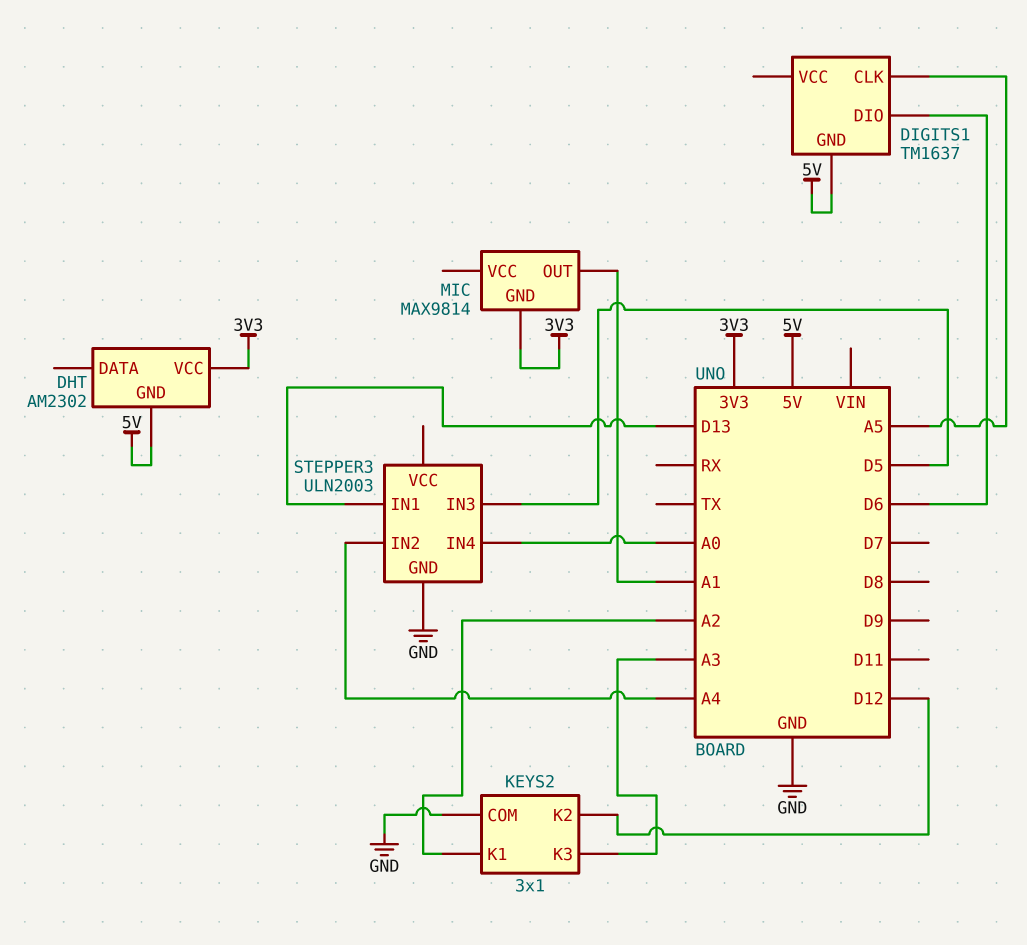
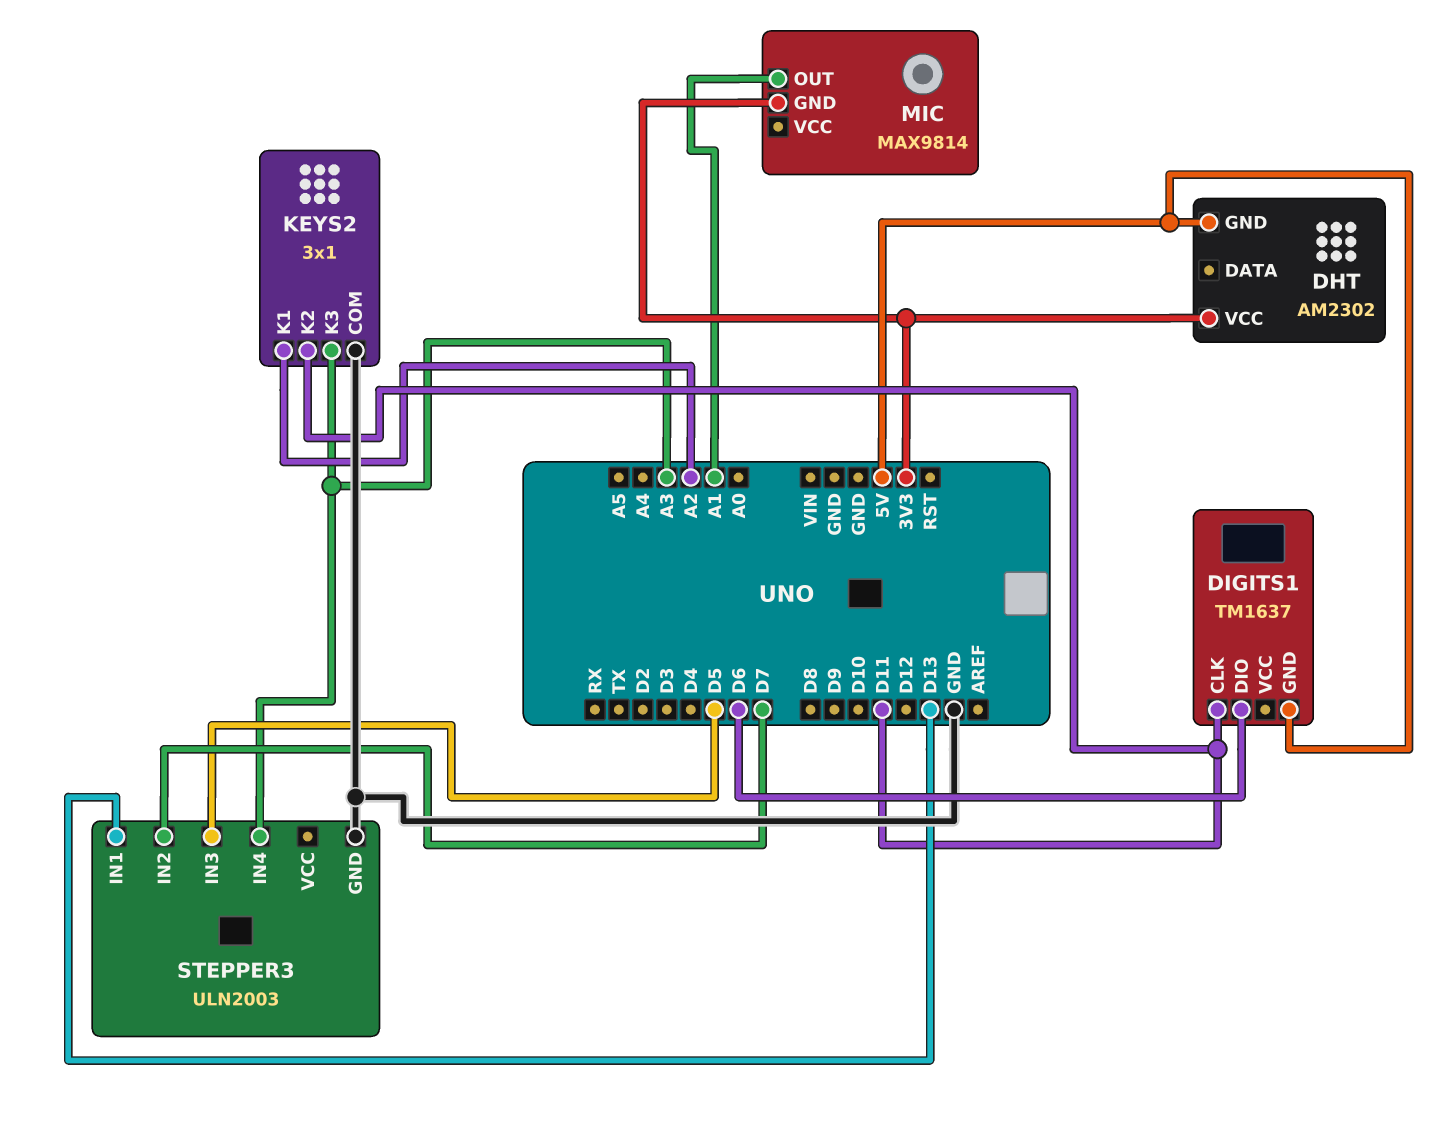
DIGITS1 pin CLK: A5 -> D11
KEYS2 pin K2: D12 -> D11
STEPPER3 pin IN2: A4 -> D7
STEPPER3 pin IN4: A0 -> A3

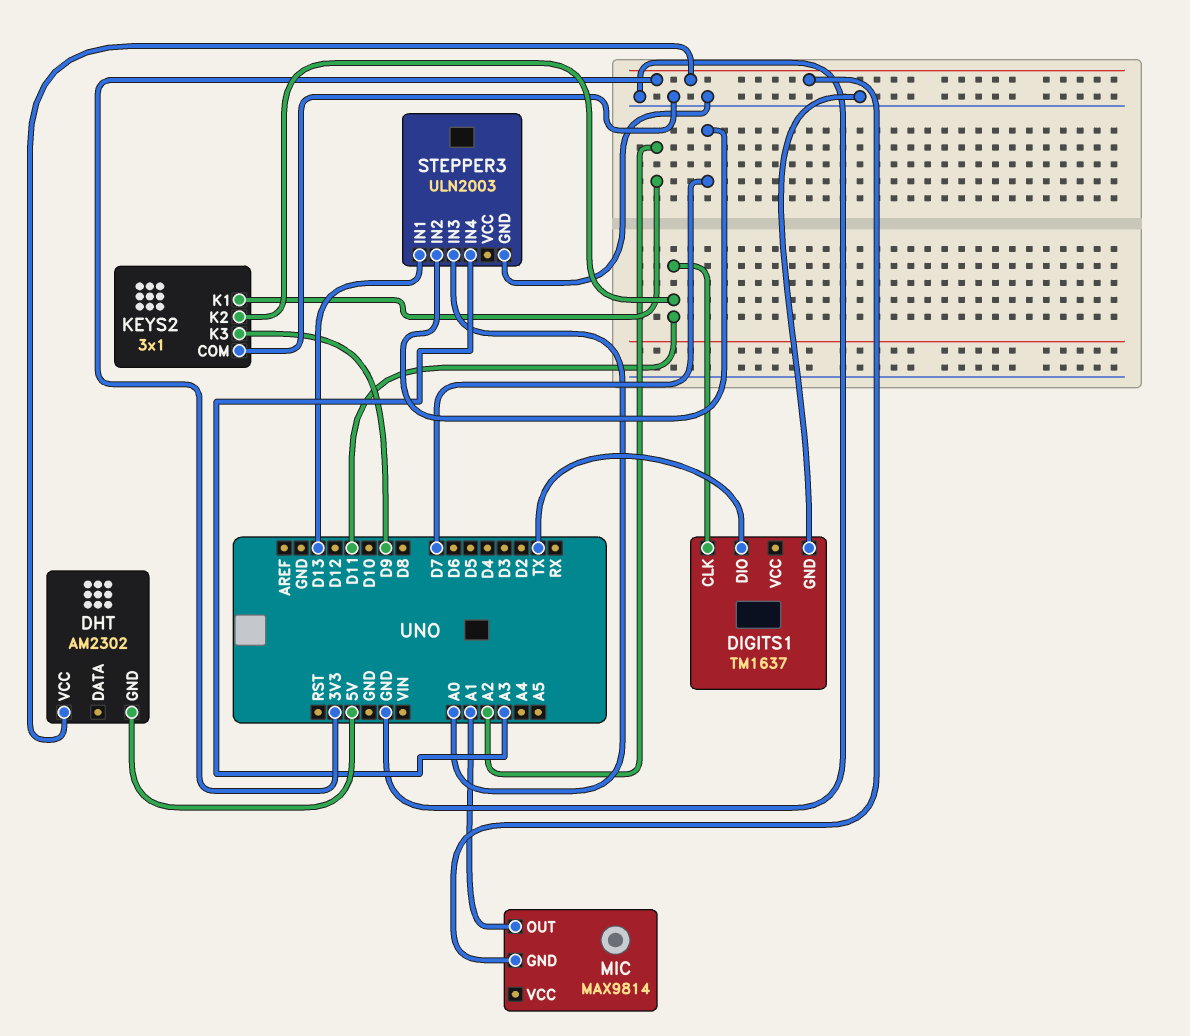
DIGITS1 pin DIO: D6 -> TX
DIGITS1 pin GND: 5V -> GND
KEYS2 pin K3: A3 -> D9
STEPPER3 pin IN3: D5 -> A0

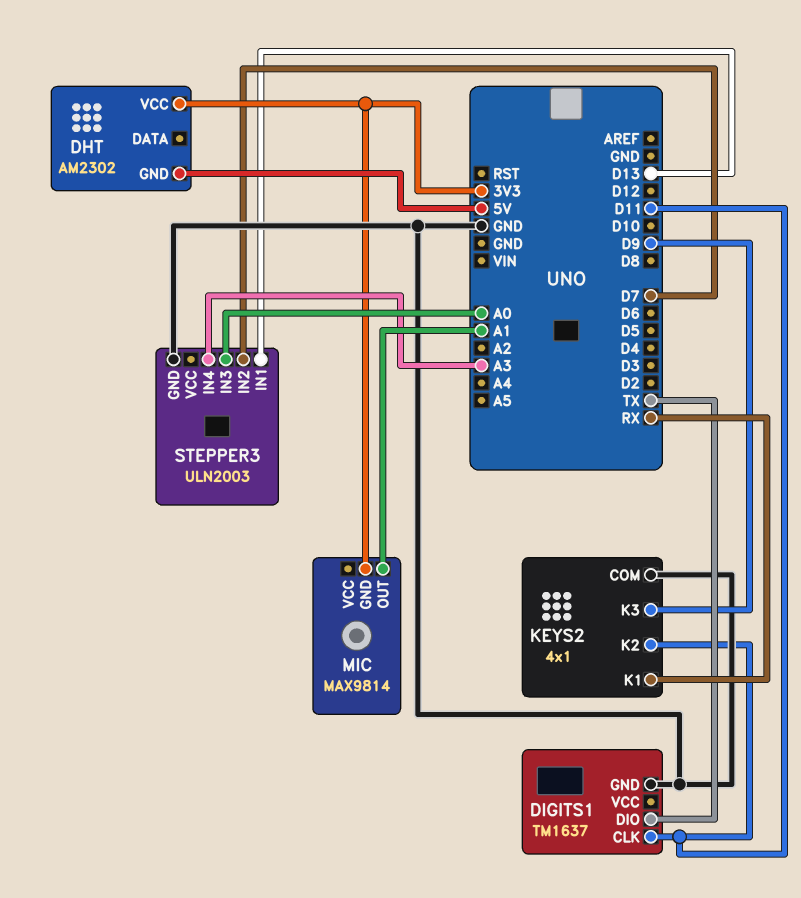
KEYS2: 3x1 -> 4x1
KEYS2 pin K1: A2 -> RX

